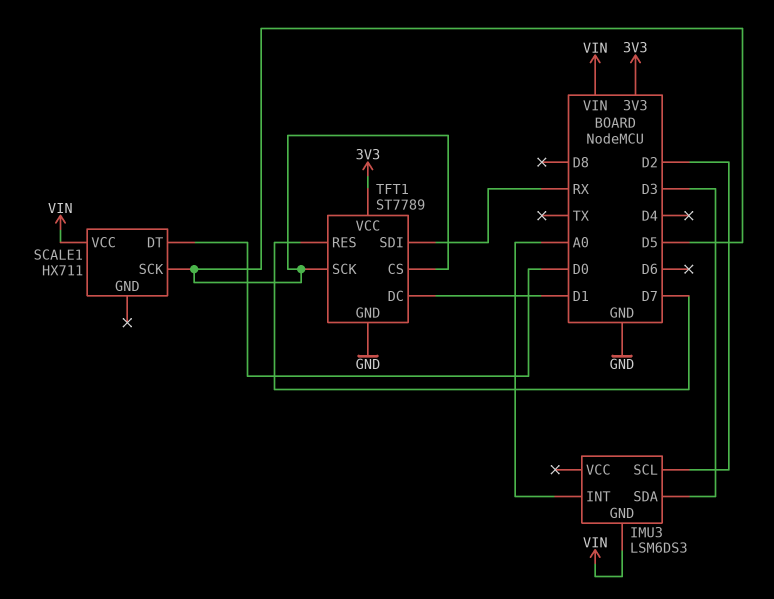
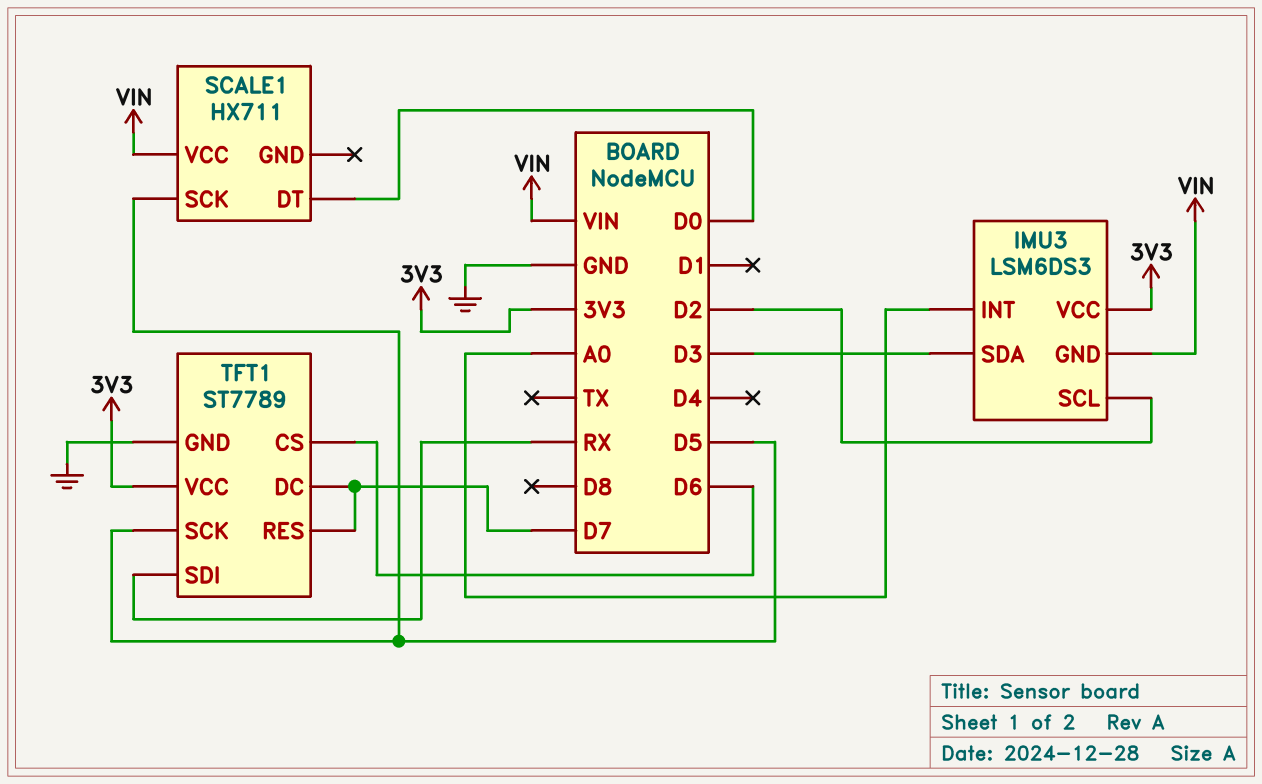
IMU3 pin VCC: none -> 3V3
TFT1 pin CS: D5 -> D6
TFT1 pin DC: D1 -> D7

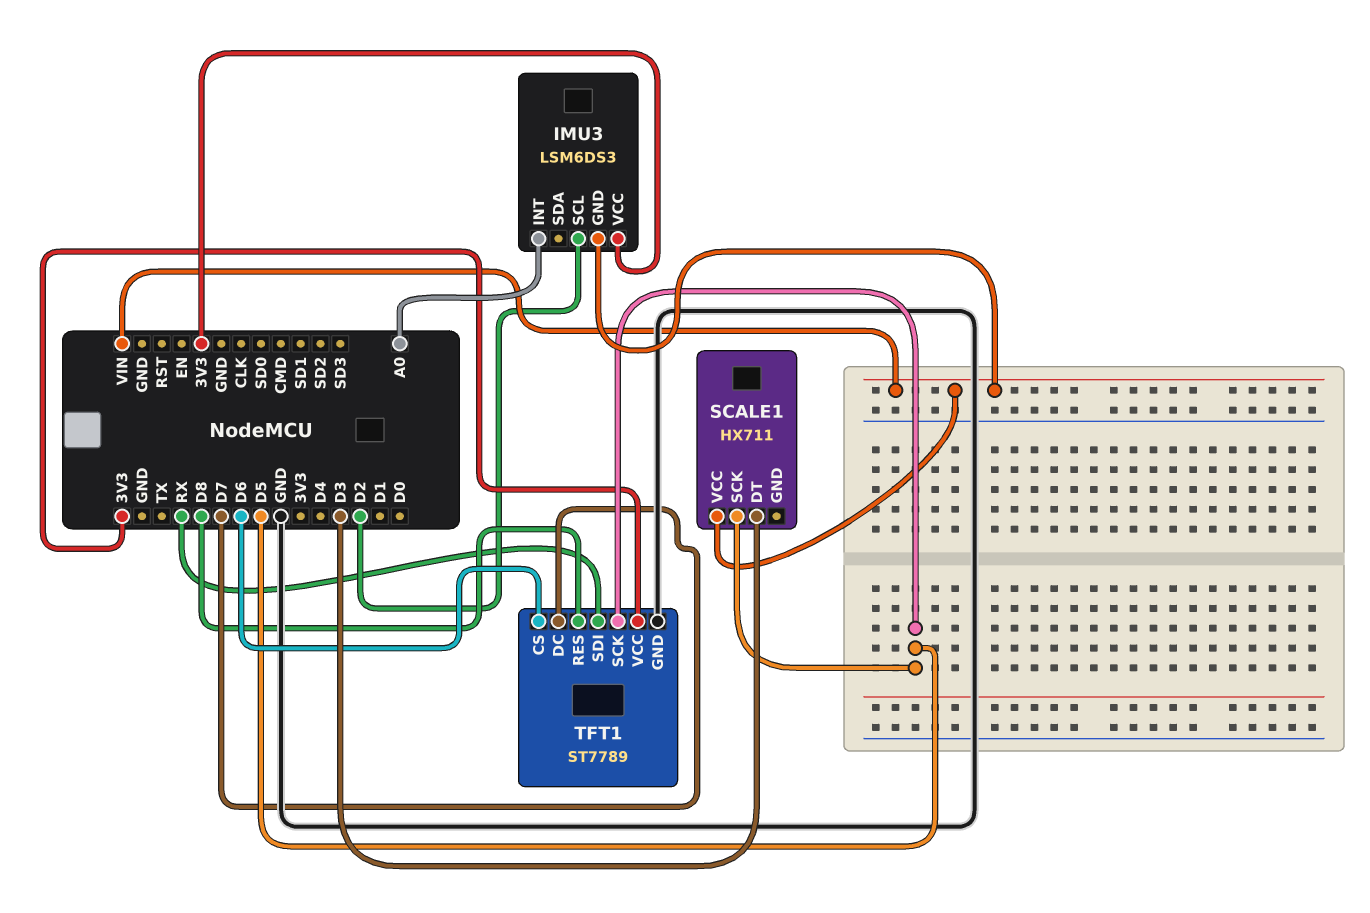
IMU3 pin SDA: D3 -> none
SCALE1 pin DT: D0 -> D3
TFT1 pin RES: D7 -> D8

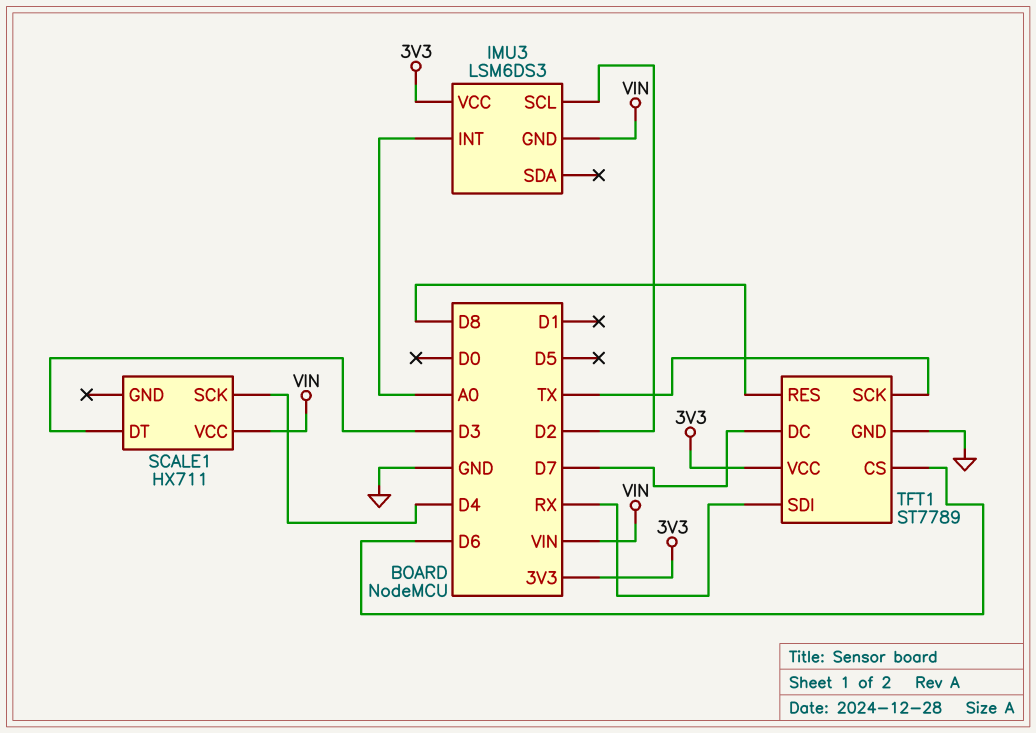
SCALE1 pin SCK: D5 -> D4
TFT1 pin SCK: D5 -> TX

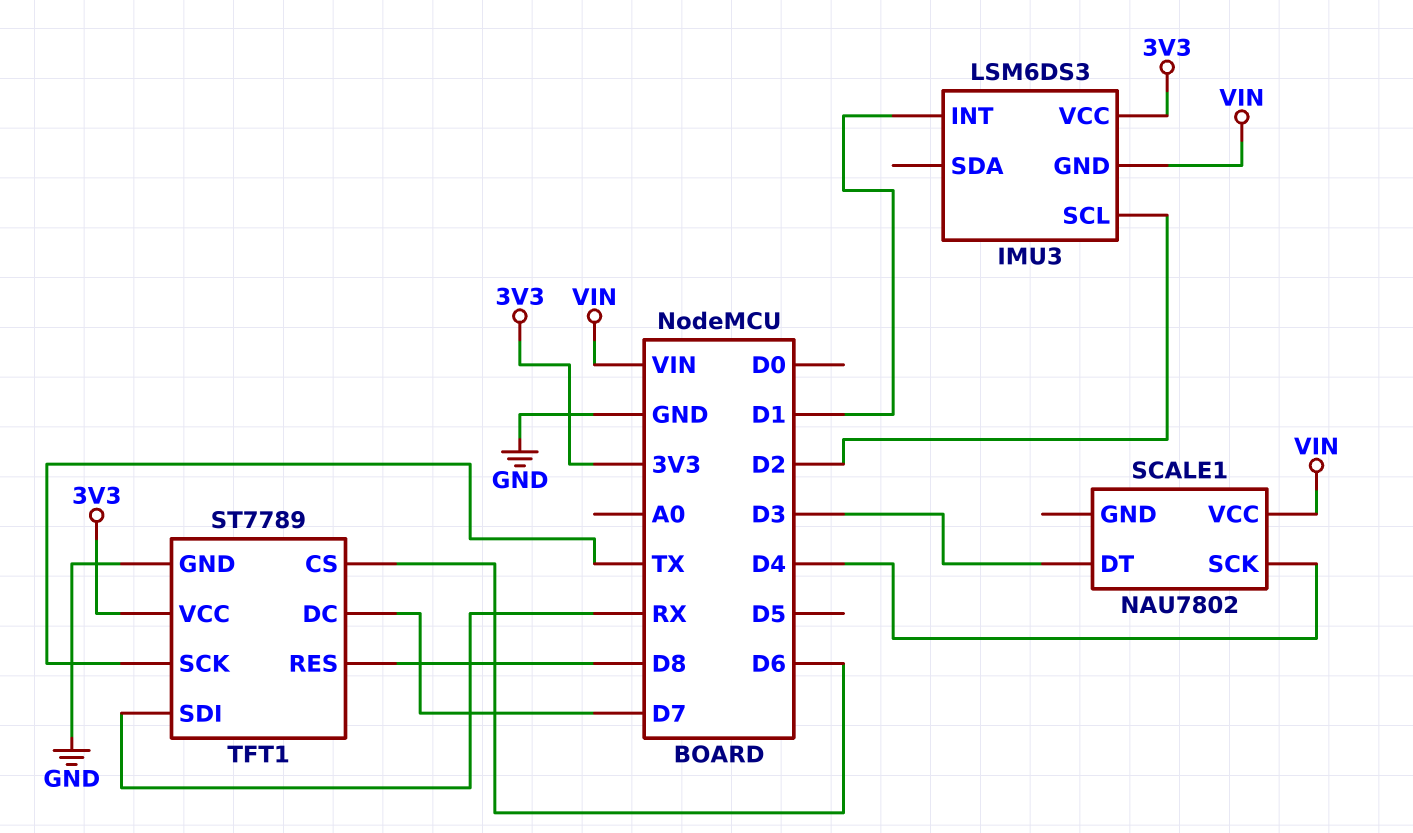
IMU3 pin INT: A0 -> D1
SCALE1: HX711 -> NAU7802

